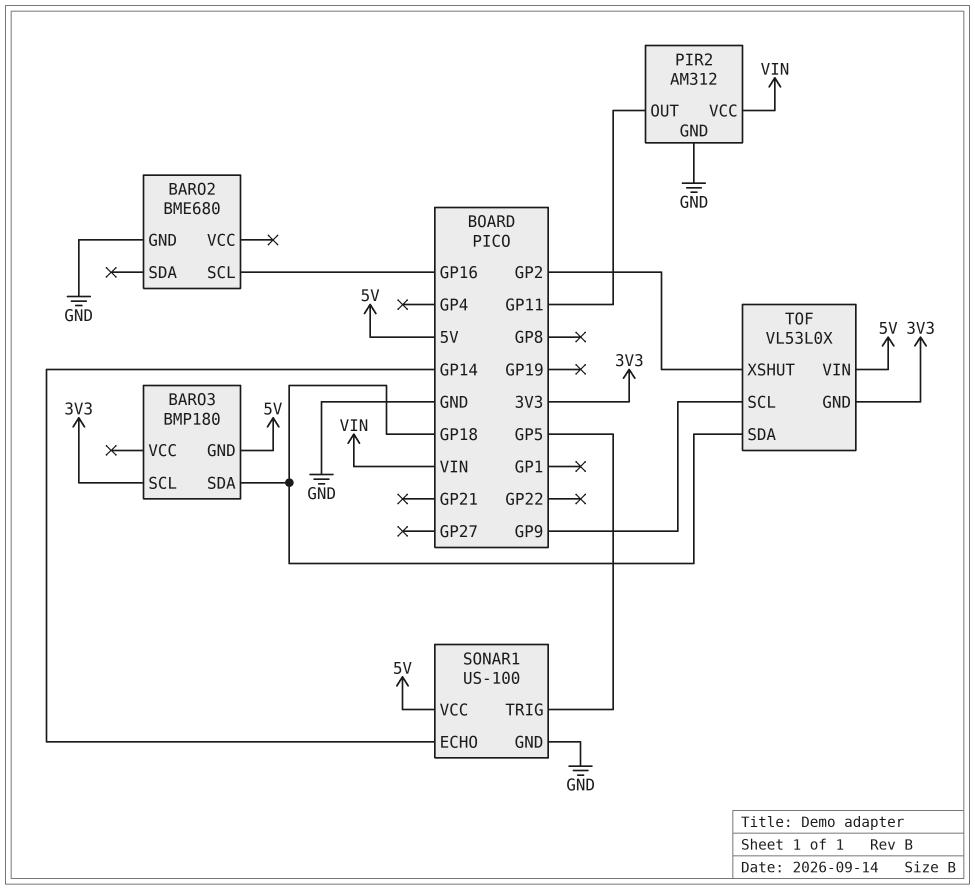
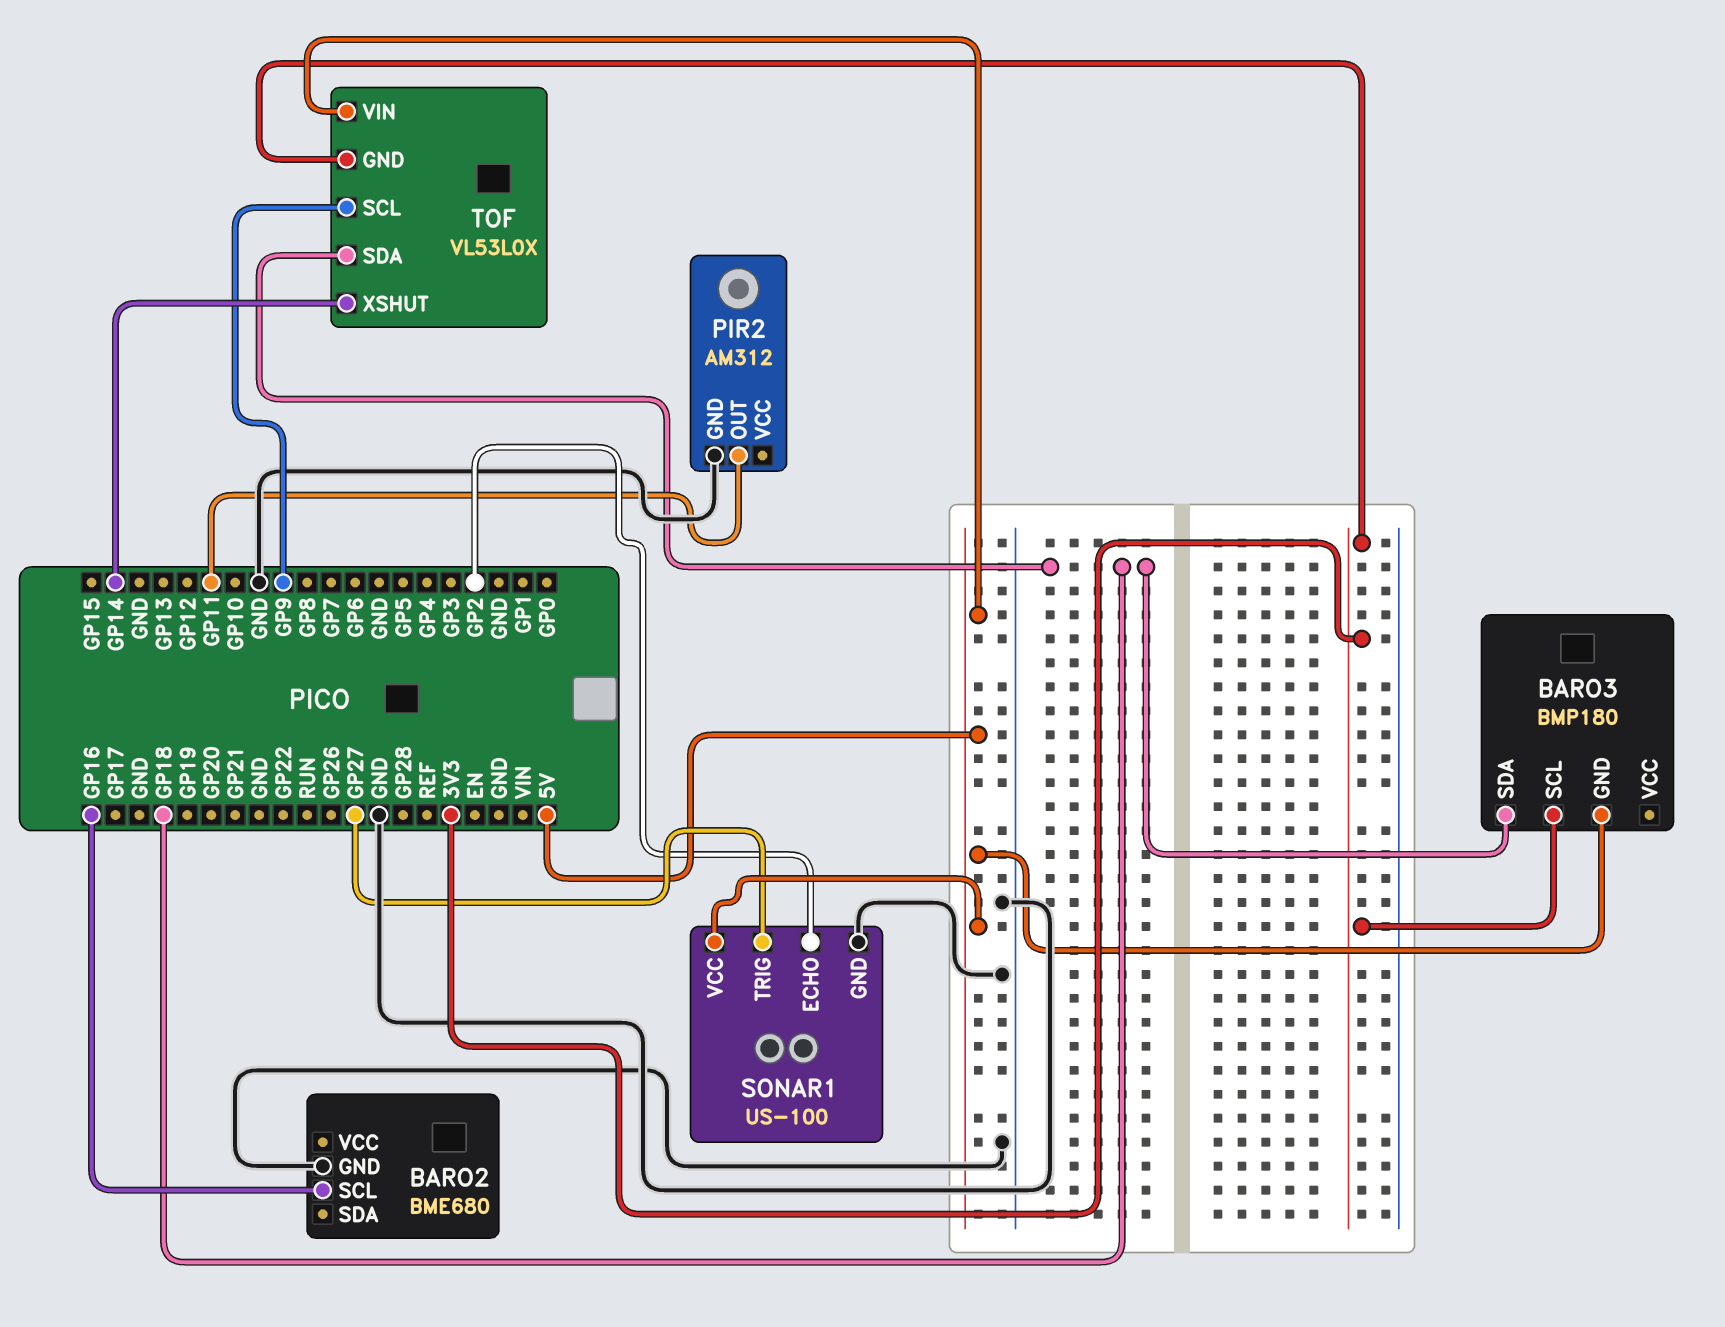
PIR2 pin VCC: VIN -> none
SONAR1 pin ECHO: GP14 -> GP2
SONAR1 pin TRIG: GP5 -> GP27
TOF pin XSHUT: GP2 -> GP14

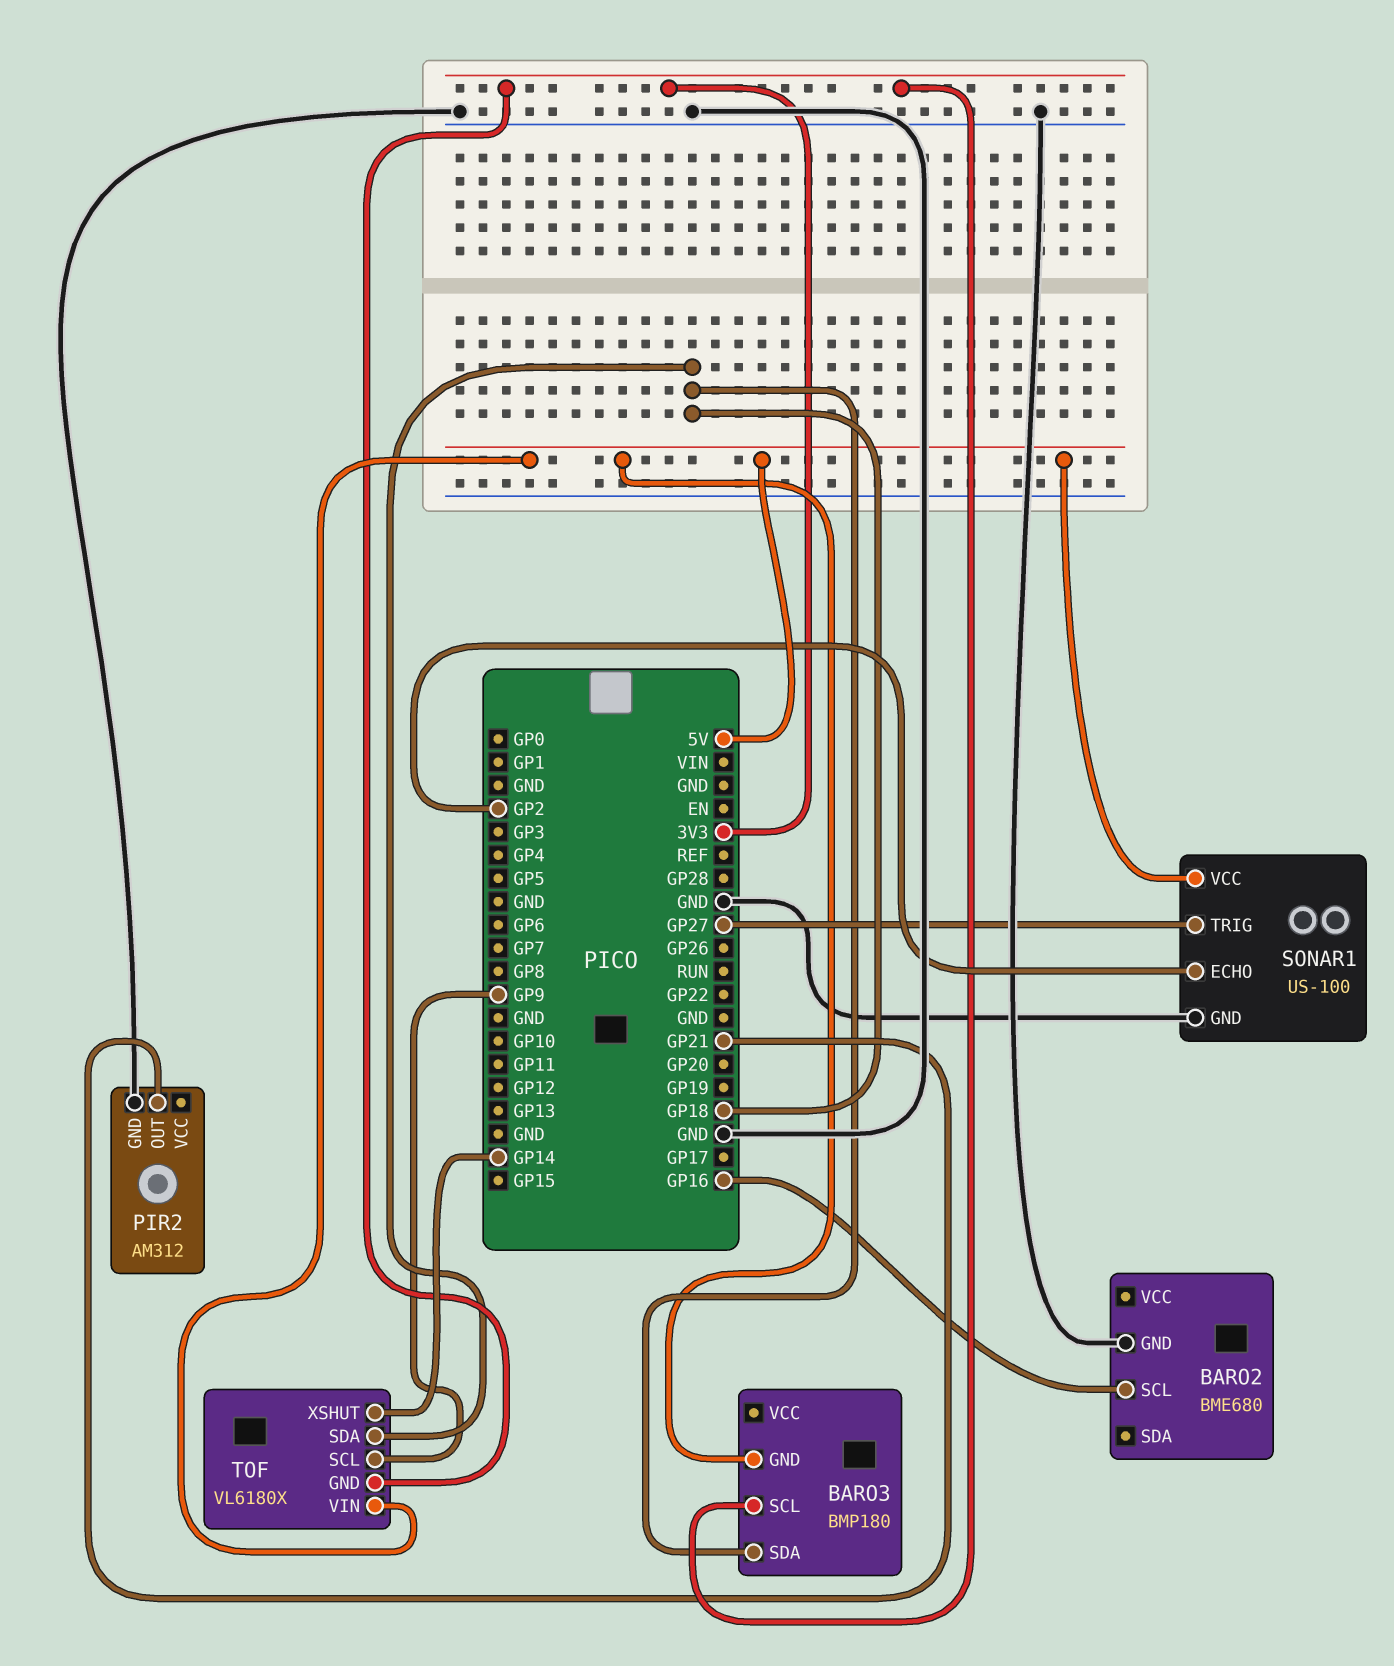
PIR2 pin OUT: GP11 -> GP21
TOF: VL53L0X -> VL6180X

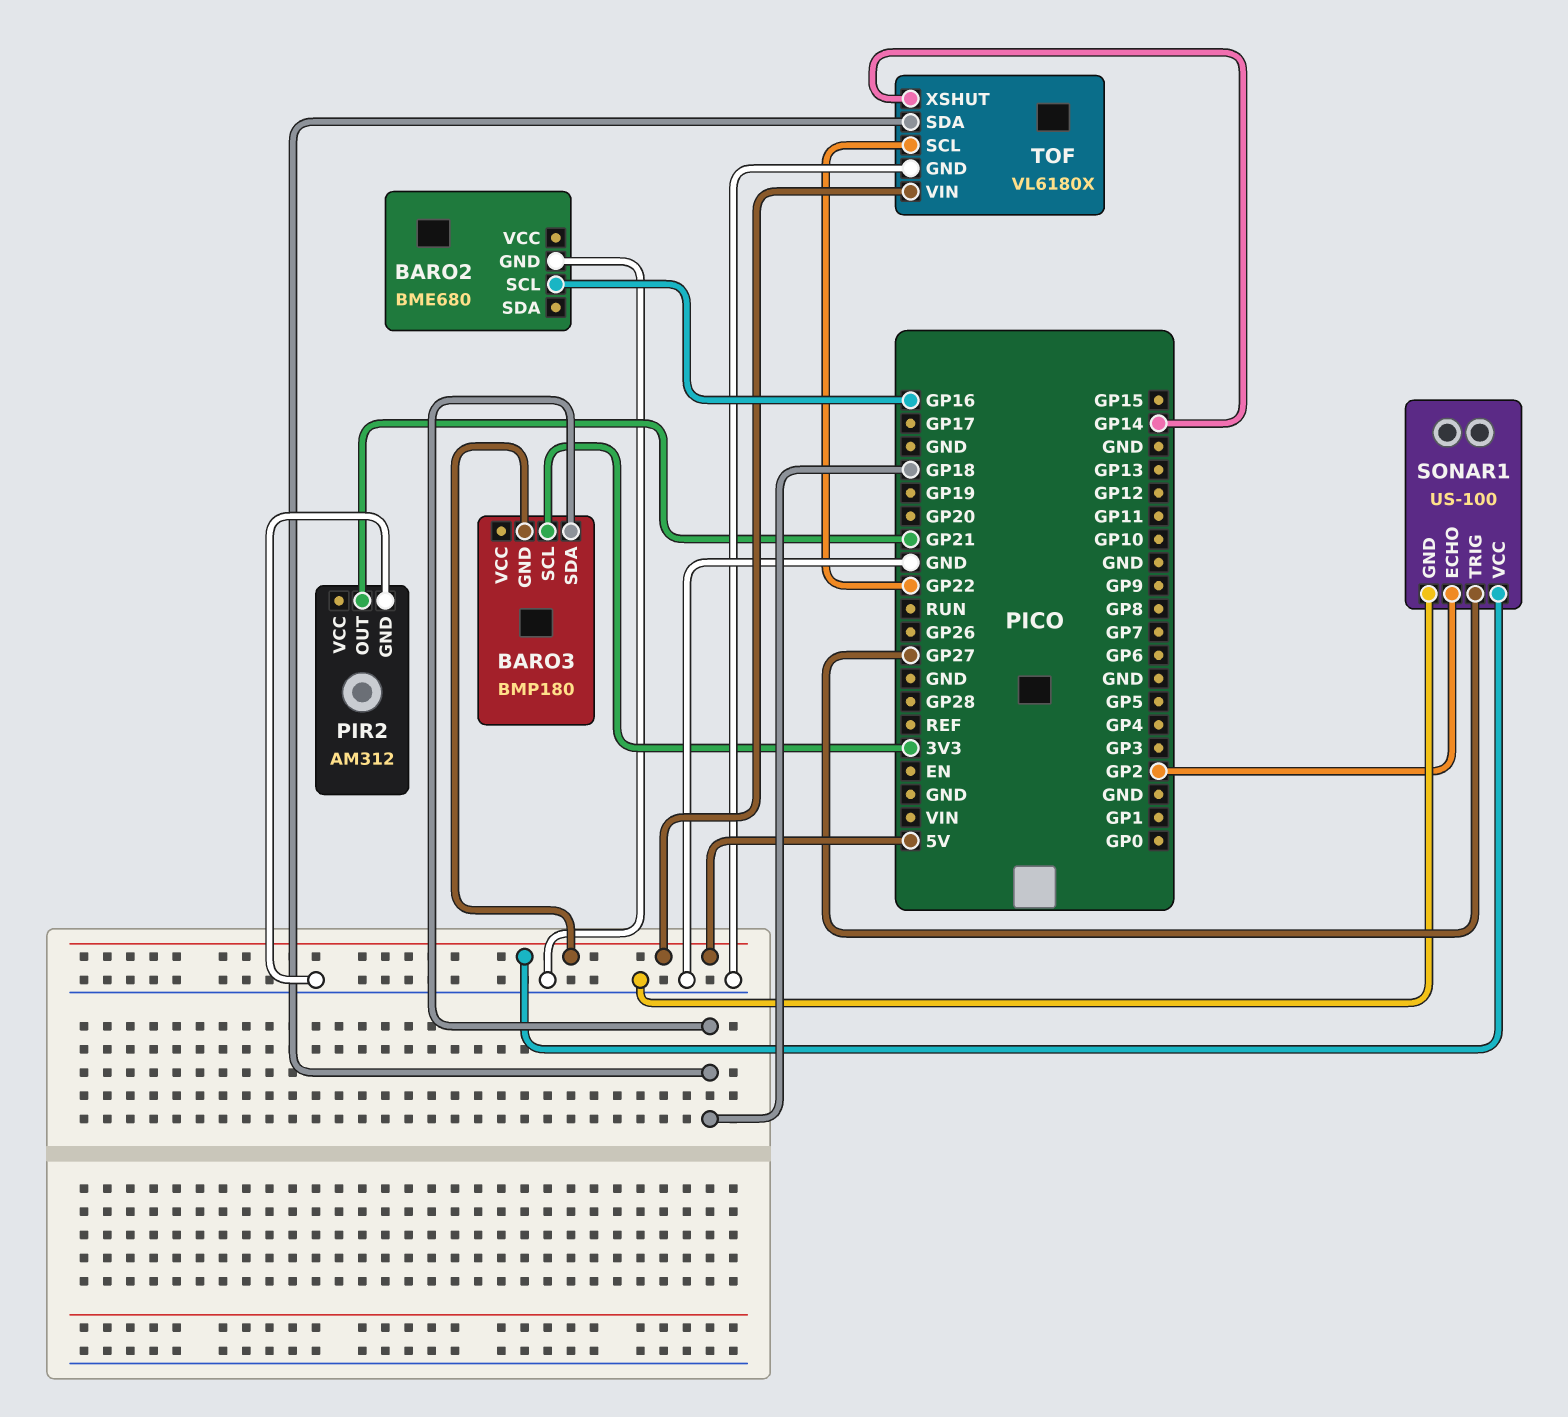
TOF pin GND: 3V3 -> GND
TOF pin SCL: GP9 -> GP22

